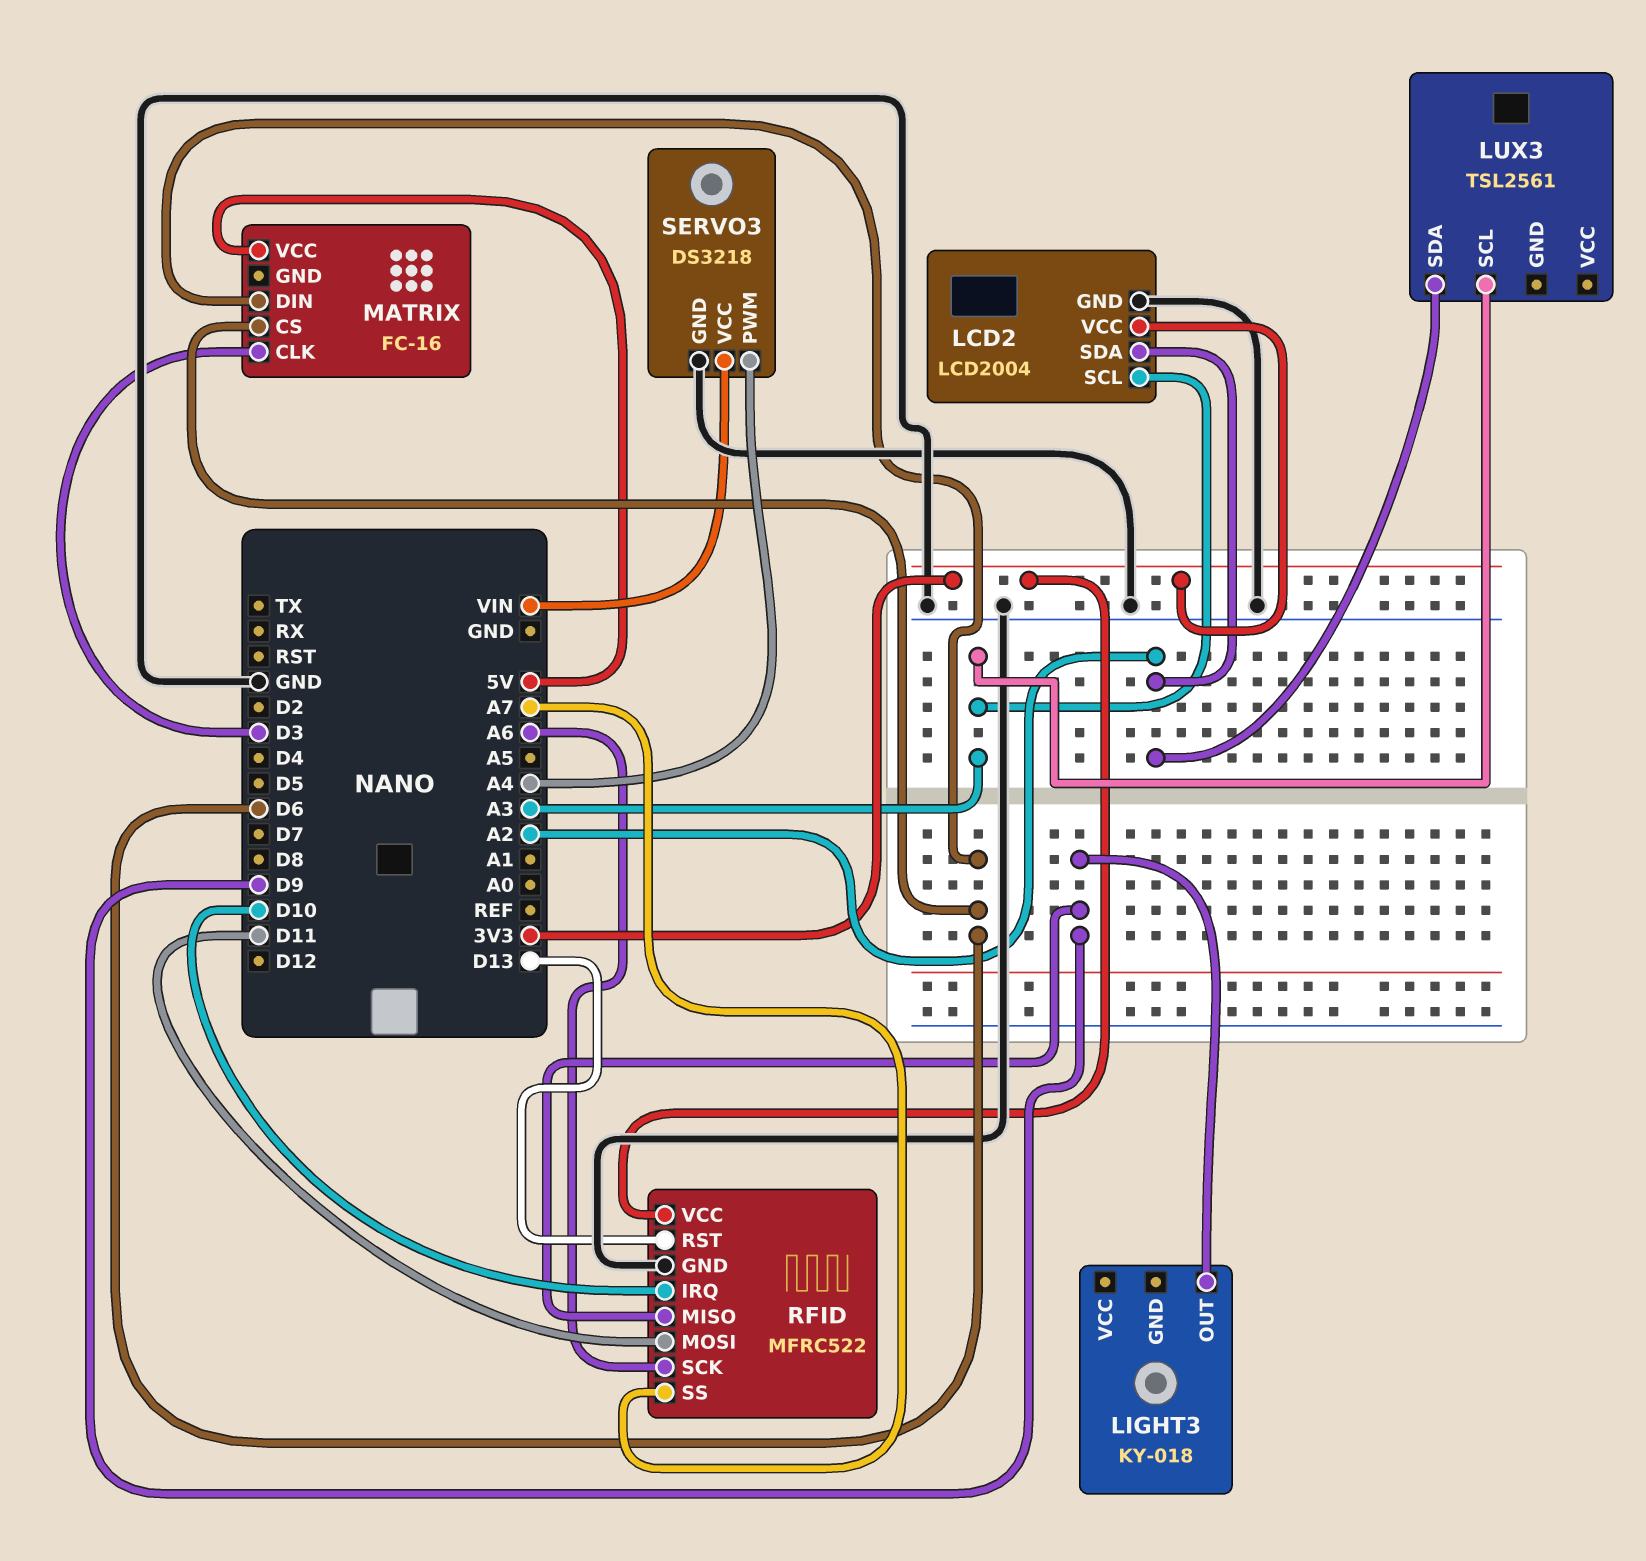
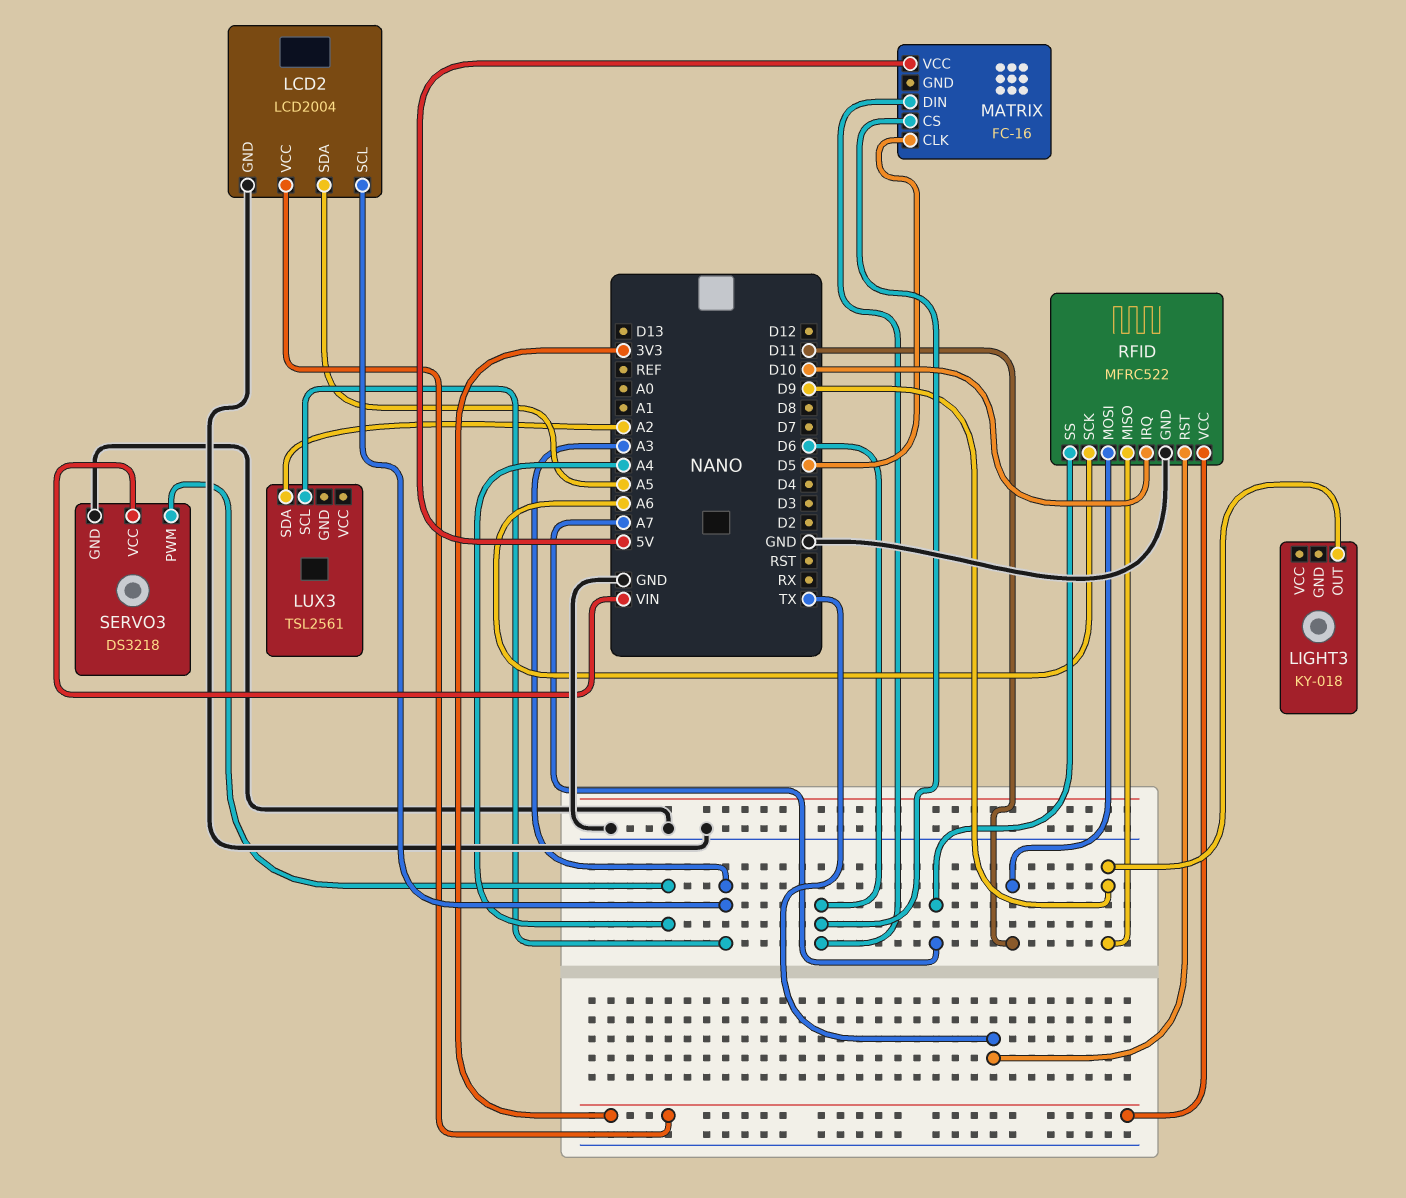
LCD2 pin SDA: A2 -> A5
MATRIX pin CLK: D3 -> D5
RFID pin RST: D13 -> TX

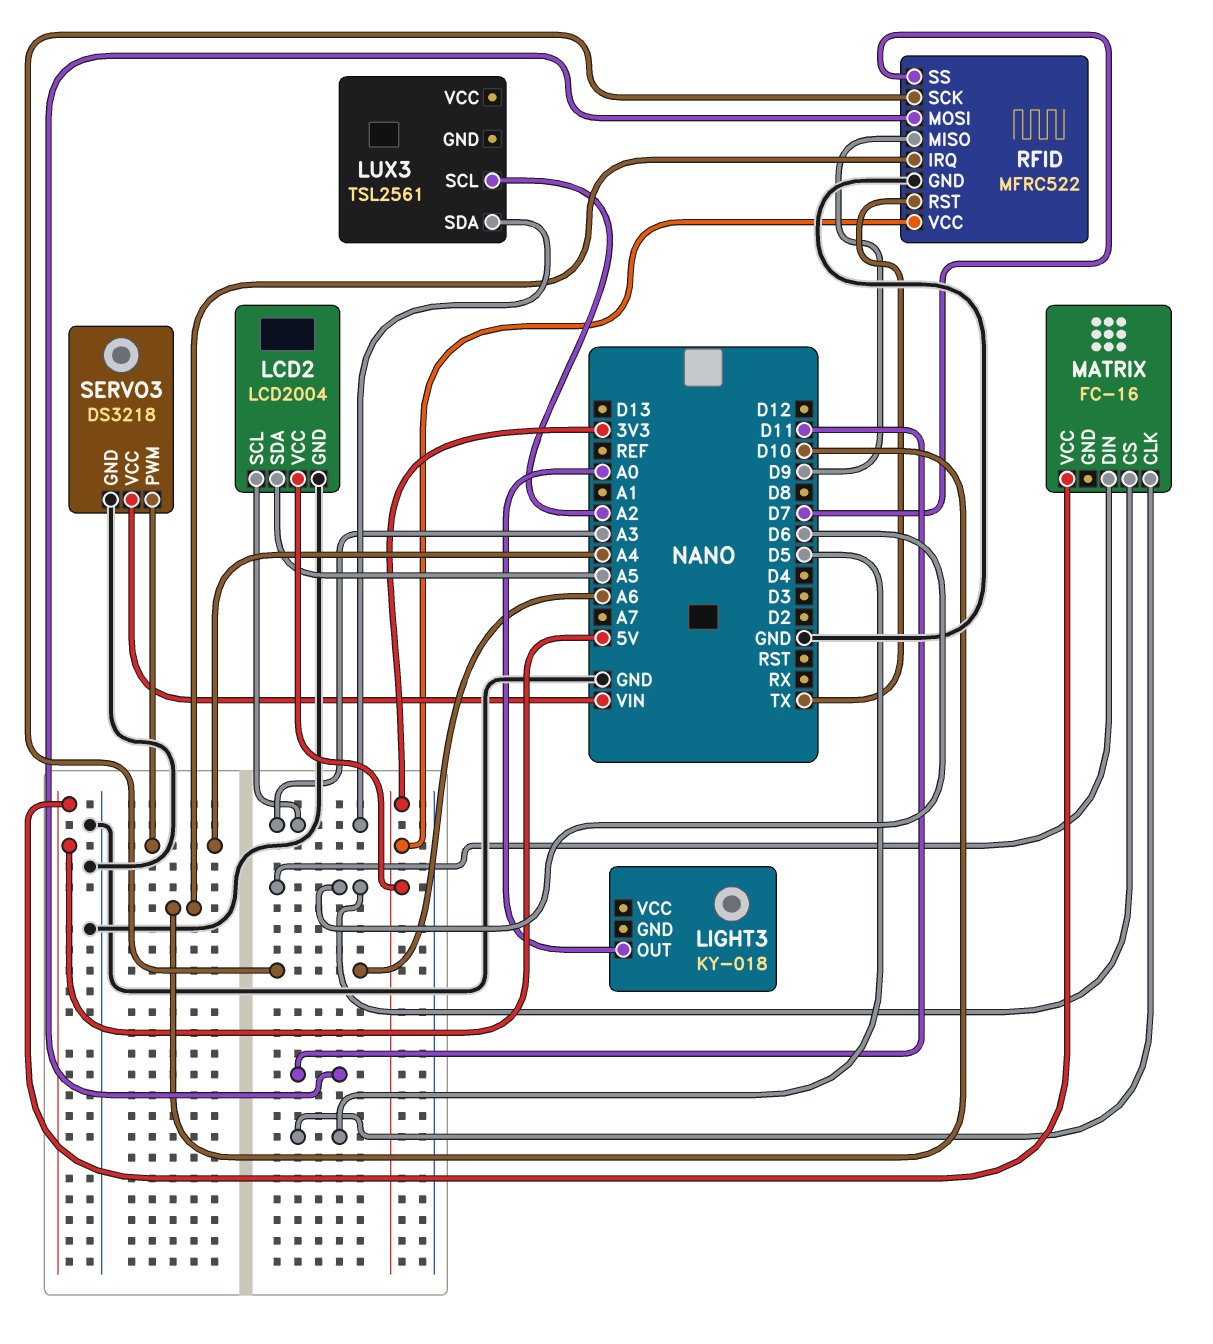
LIGHT3 pin OUT: D9 -> A0
LUX3 pin SCL: A3 -> A2
LUX3 pin SDA: A2 -> A3
RFID pin SS: A7 -> D7

